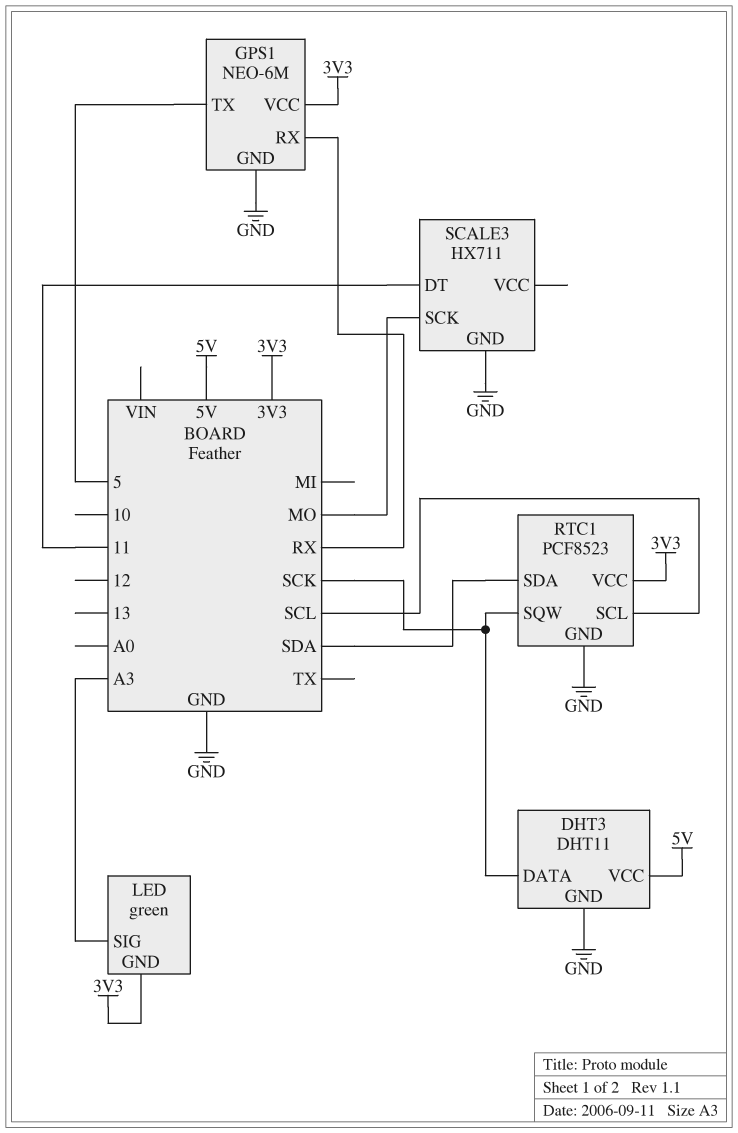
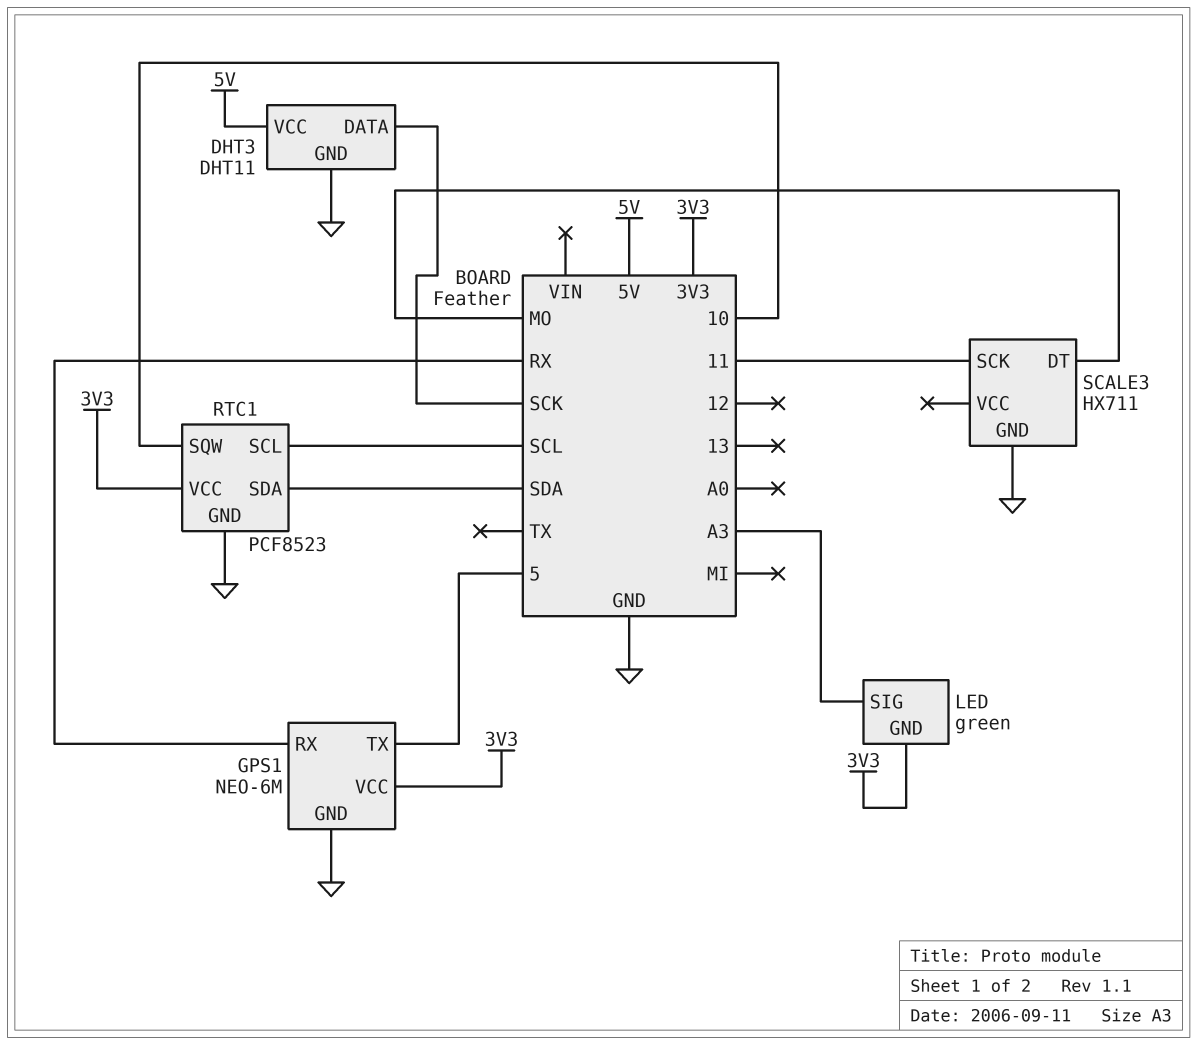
RTC1 pin SQW: SCK -> 10
SCALE3 pin DT: 11 -> MO
SCALE3 pin SCK: MO -> 11

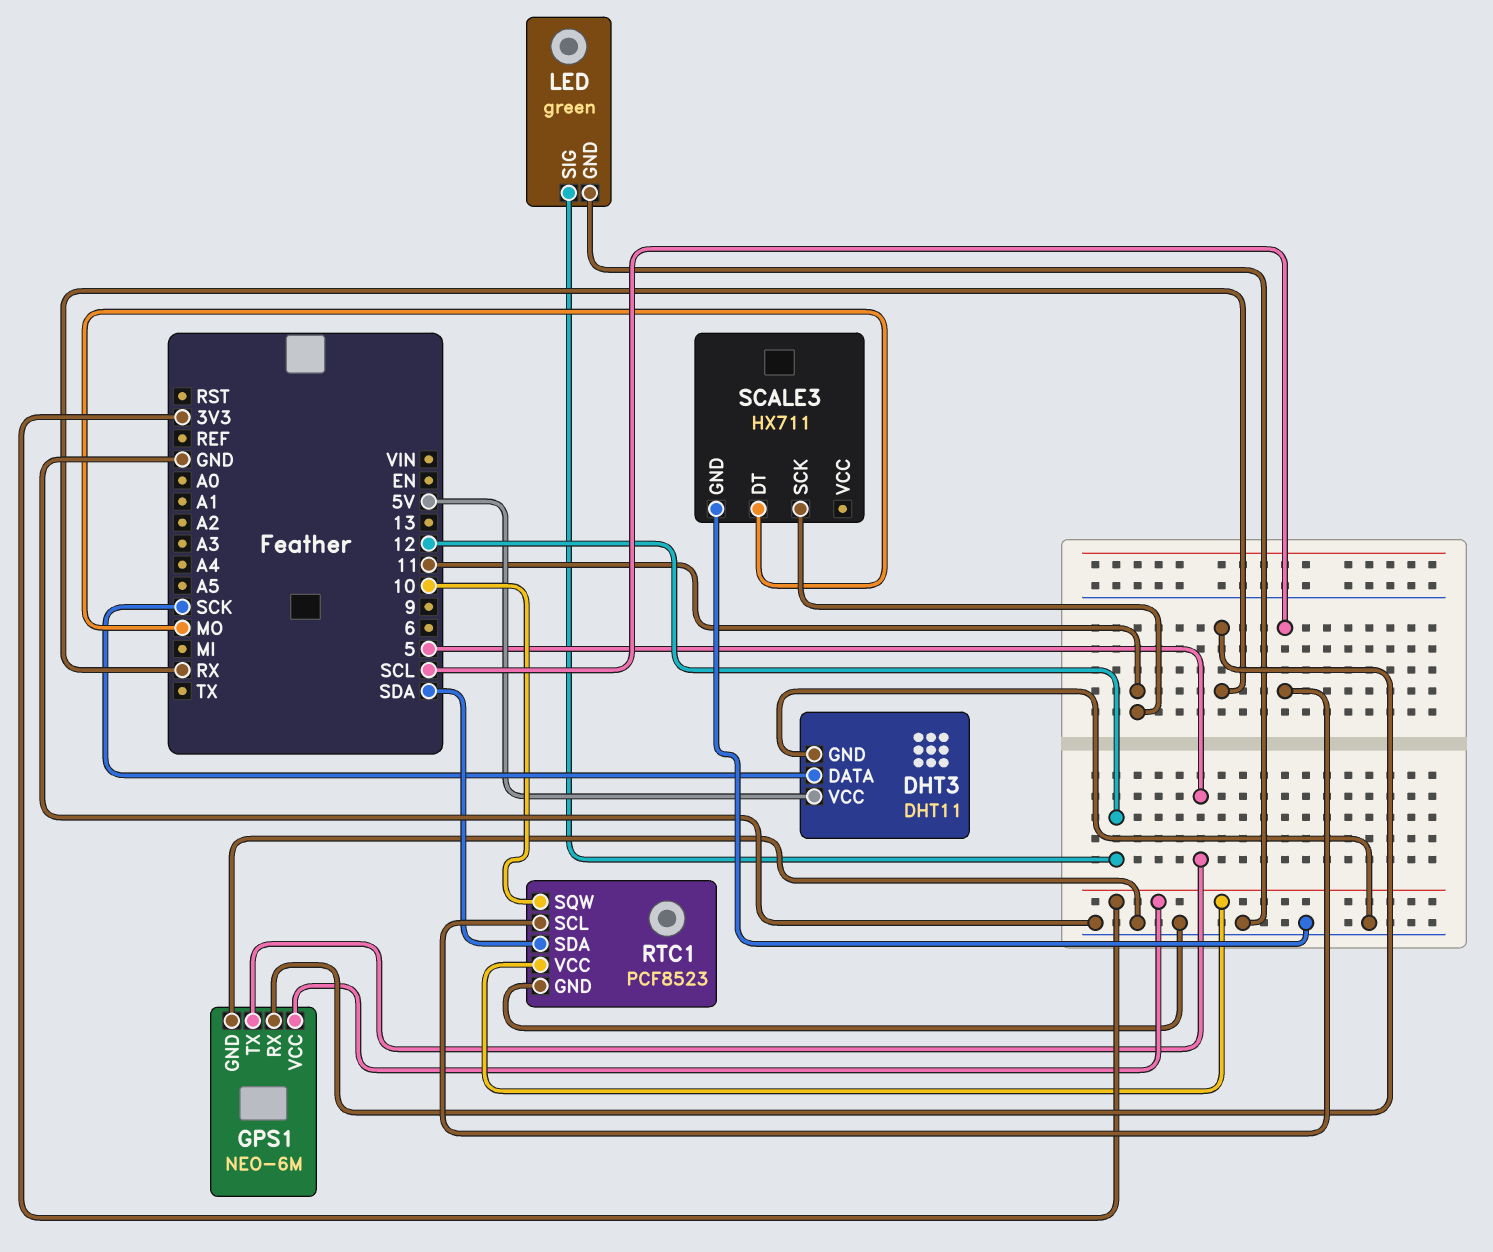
LED pin GND: 3V3 -> GND
LED pin SIG: A3 -> 12

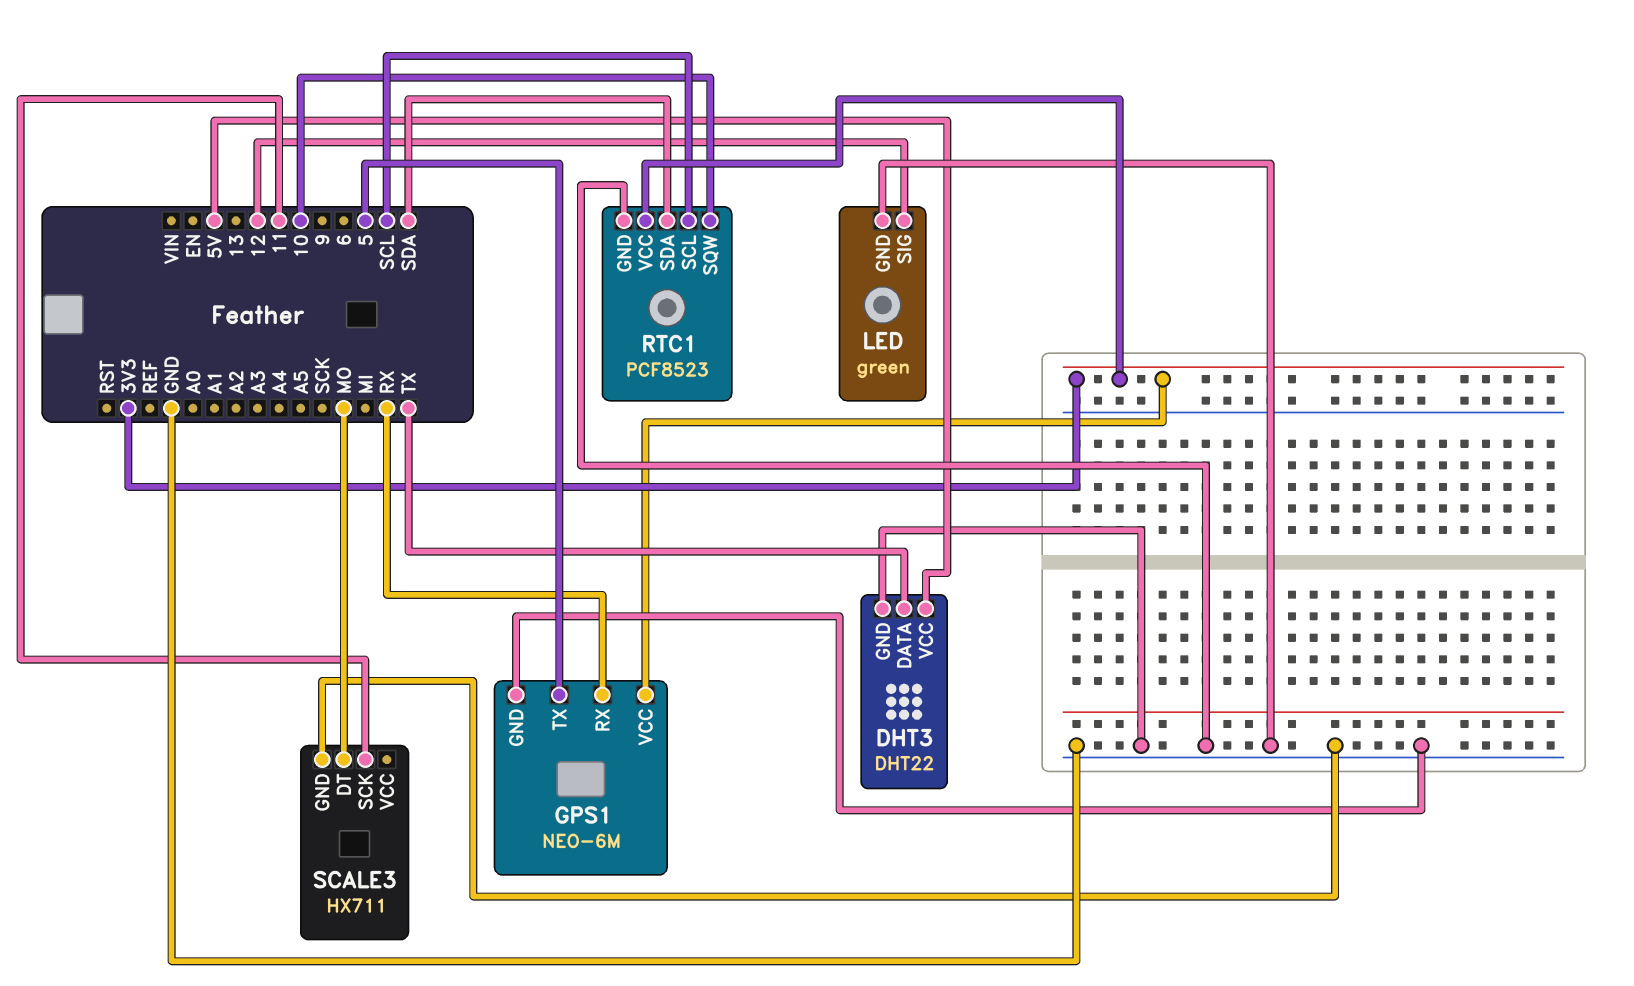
DHT3: DHT11 -> DHT22
DHT3 pin DATA: SCK -> TX

